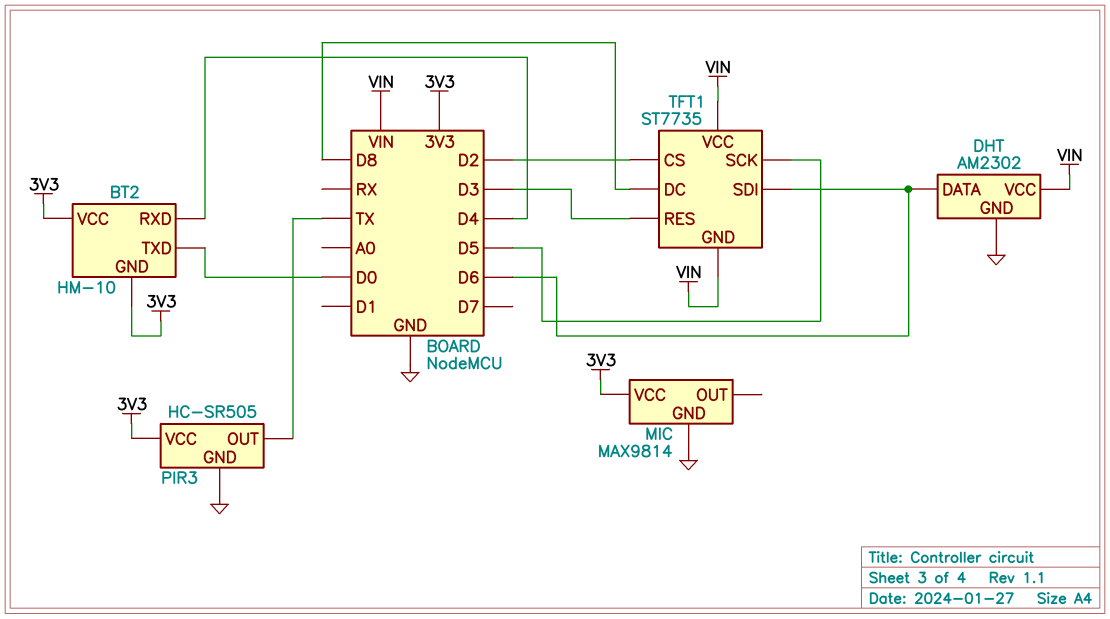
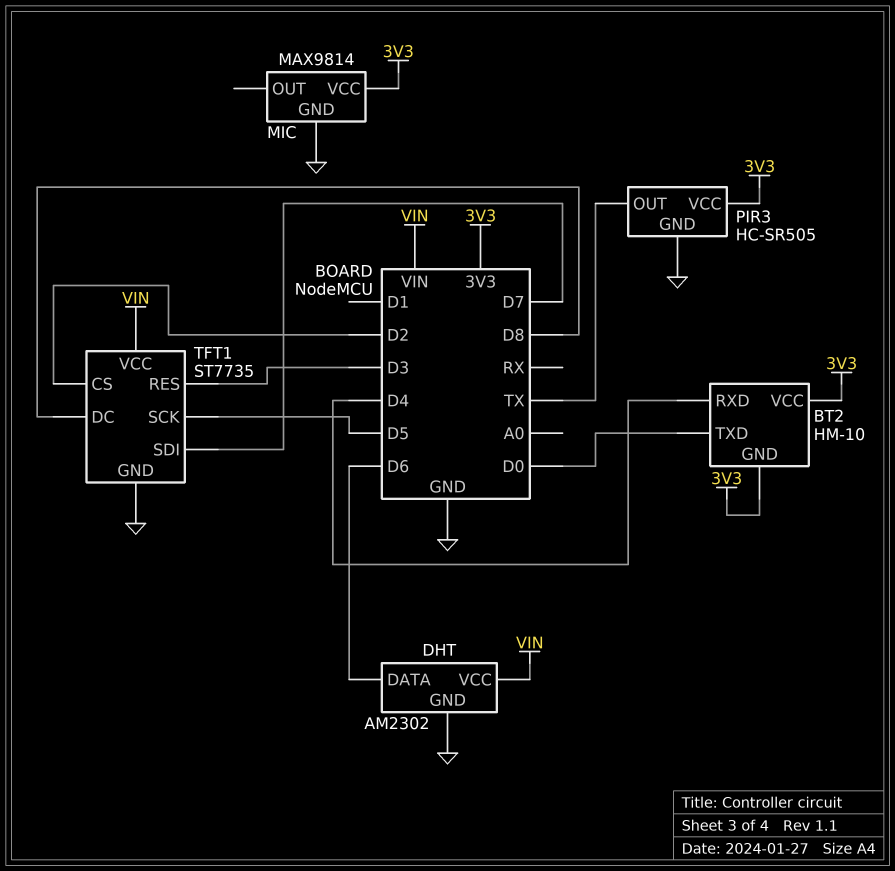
TFT1 pin GND: VIN -> GND
TFT1 pin SDI: D6 -> D7

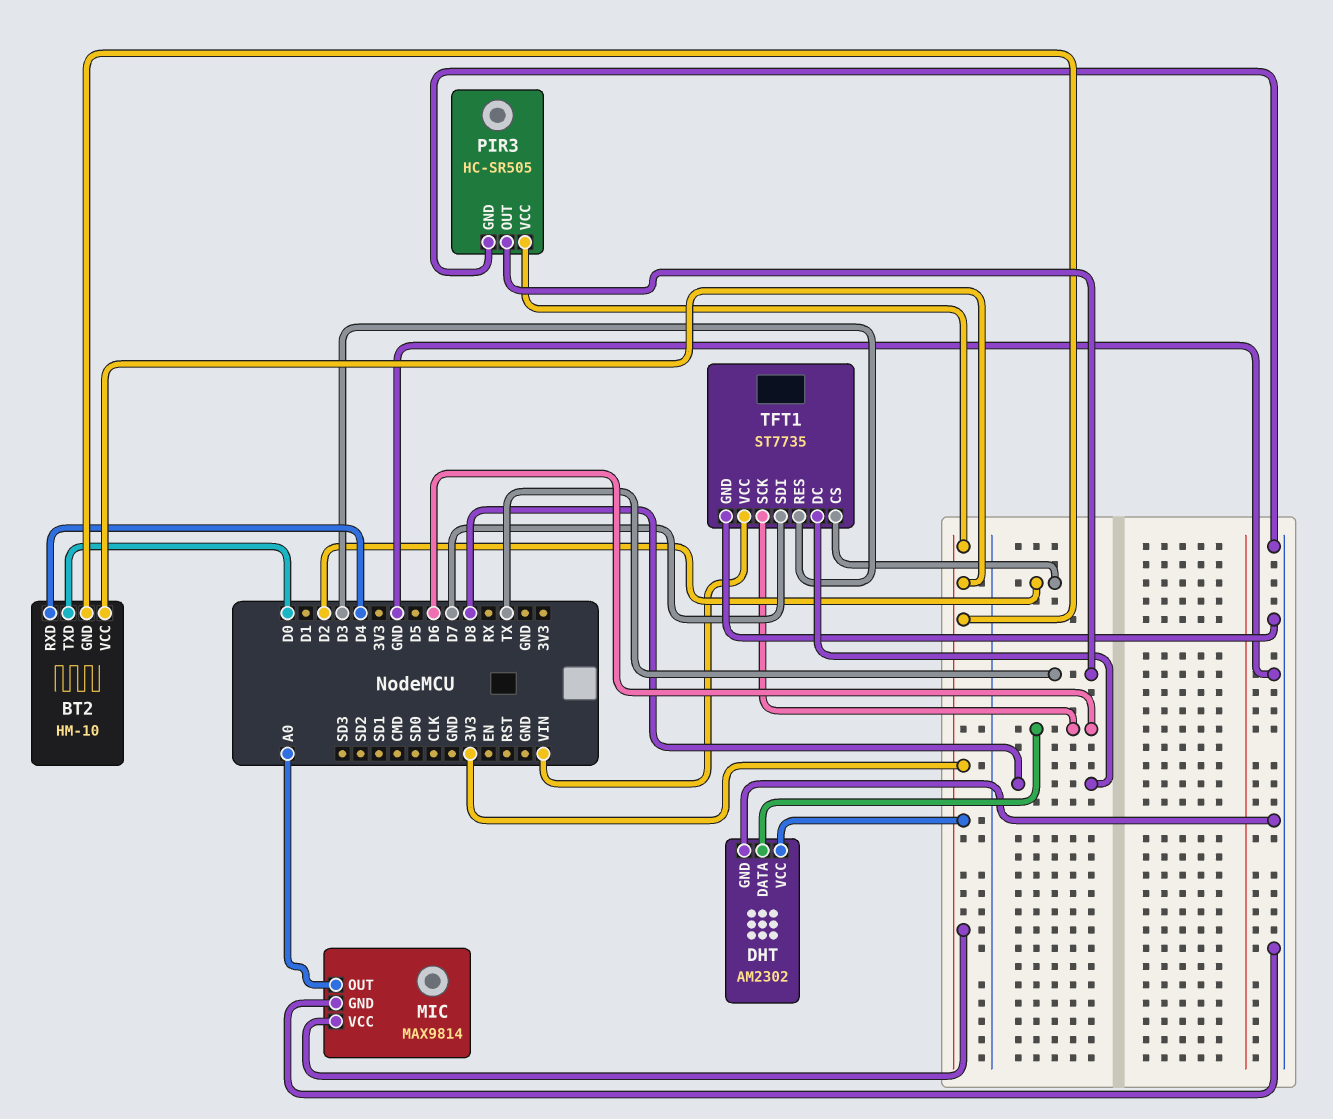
DHT pin VCC: VIN -> 3V3
MIC pin OUT: none -> A0
TFT1 pin SCK: D5 -> D6

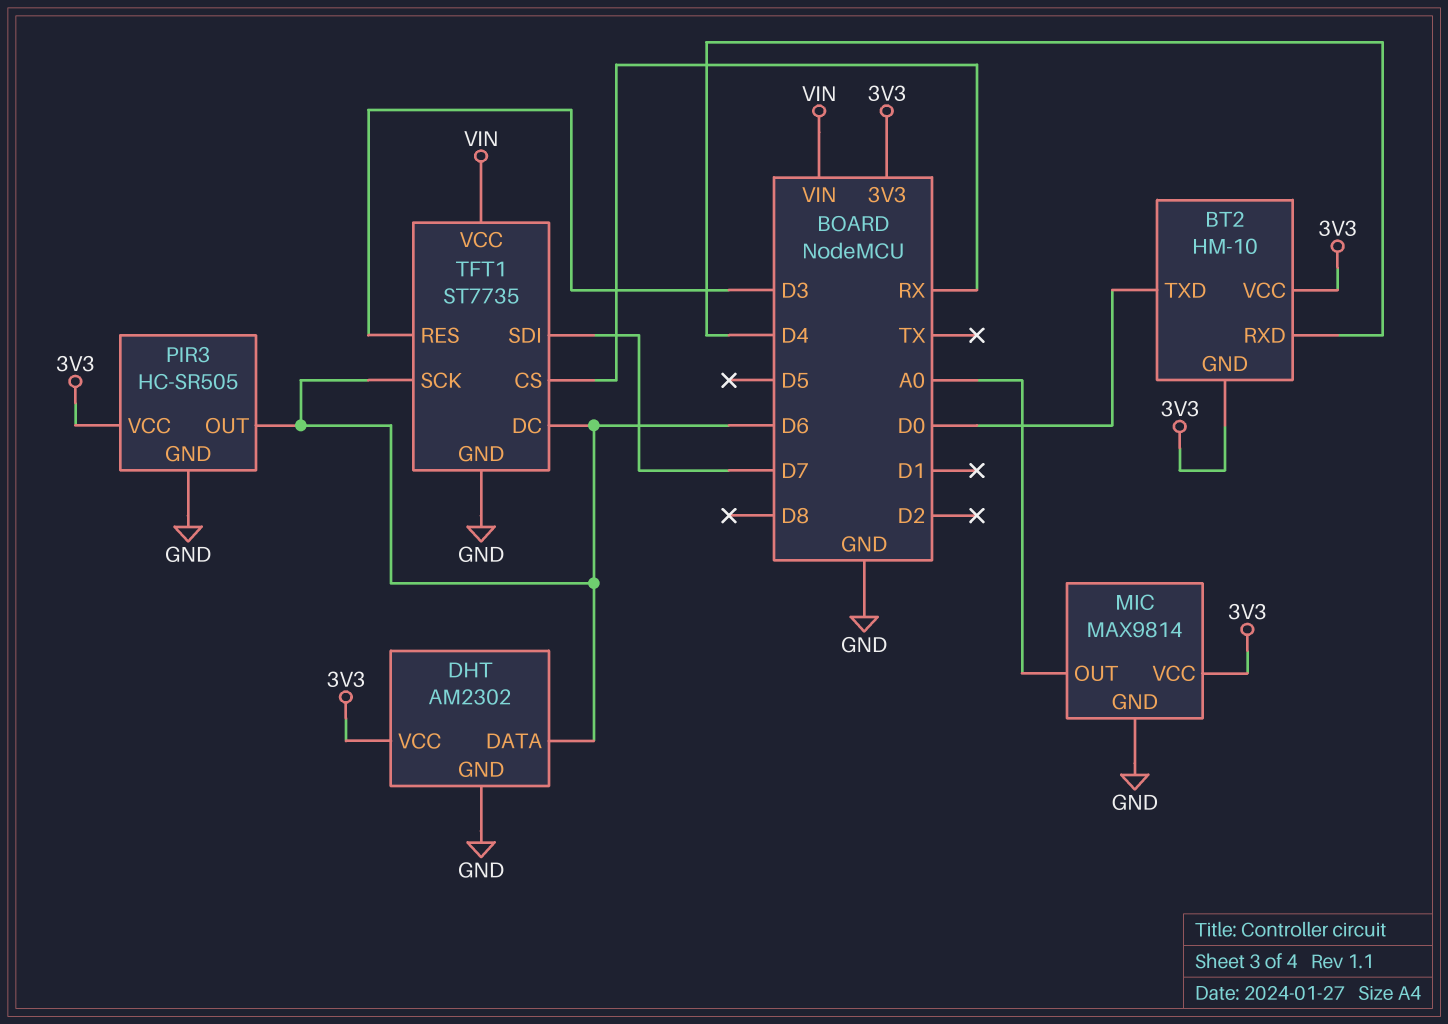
PIR3 pin OUT: TX -> D6
TFT1 pin CS: D2 -> RX
TFT1 pin DC: D8 -> D6

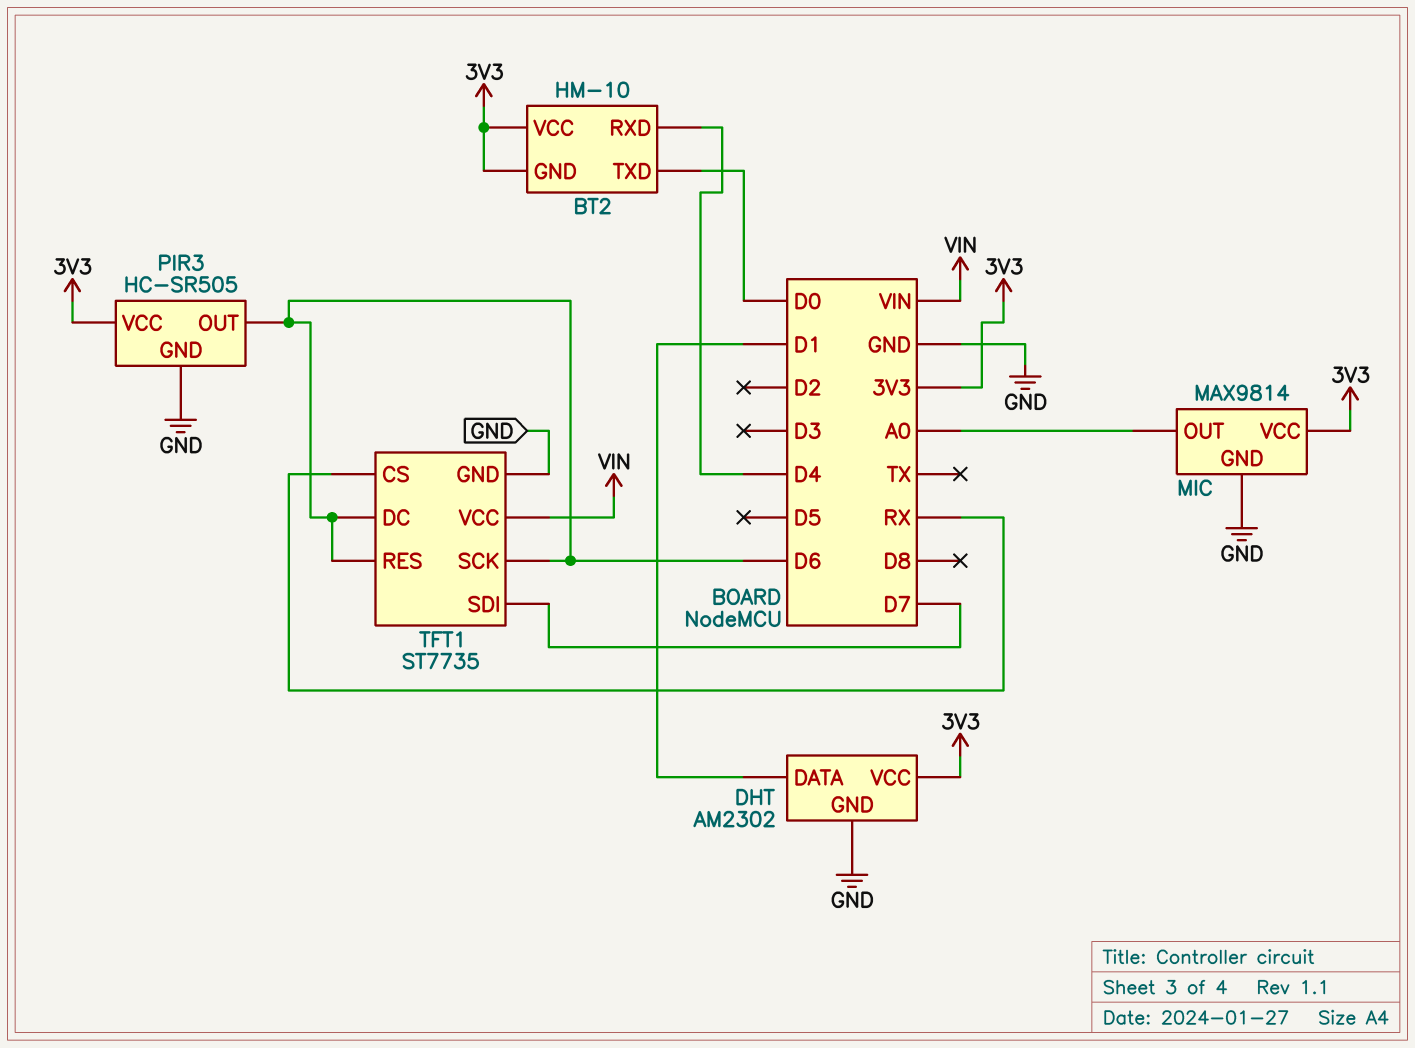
DHT pin DATA: D6 -> D1
TFT1 pin RES: D3 -> D6

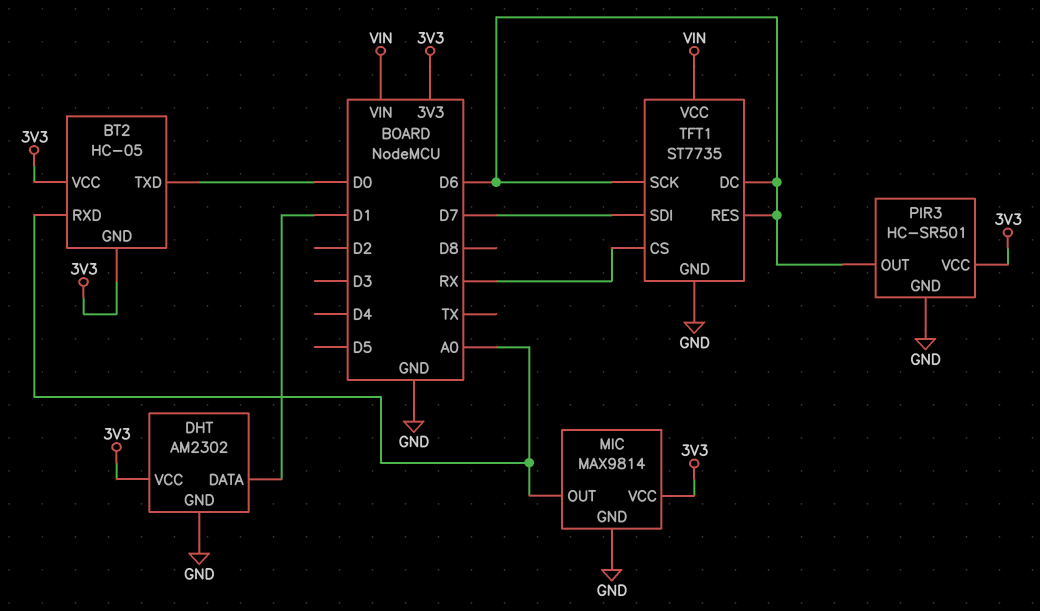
BT2: HM-10 -> HC-05
BT2 pin RXD: D4 -> A0
PIR3: HC-SR505 -> HC-SR501

